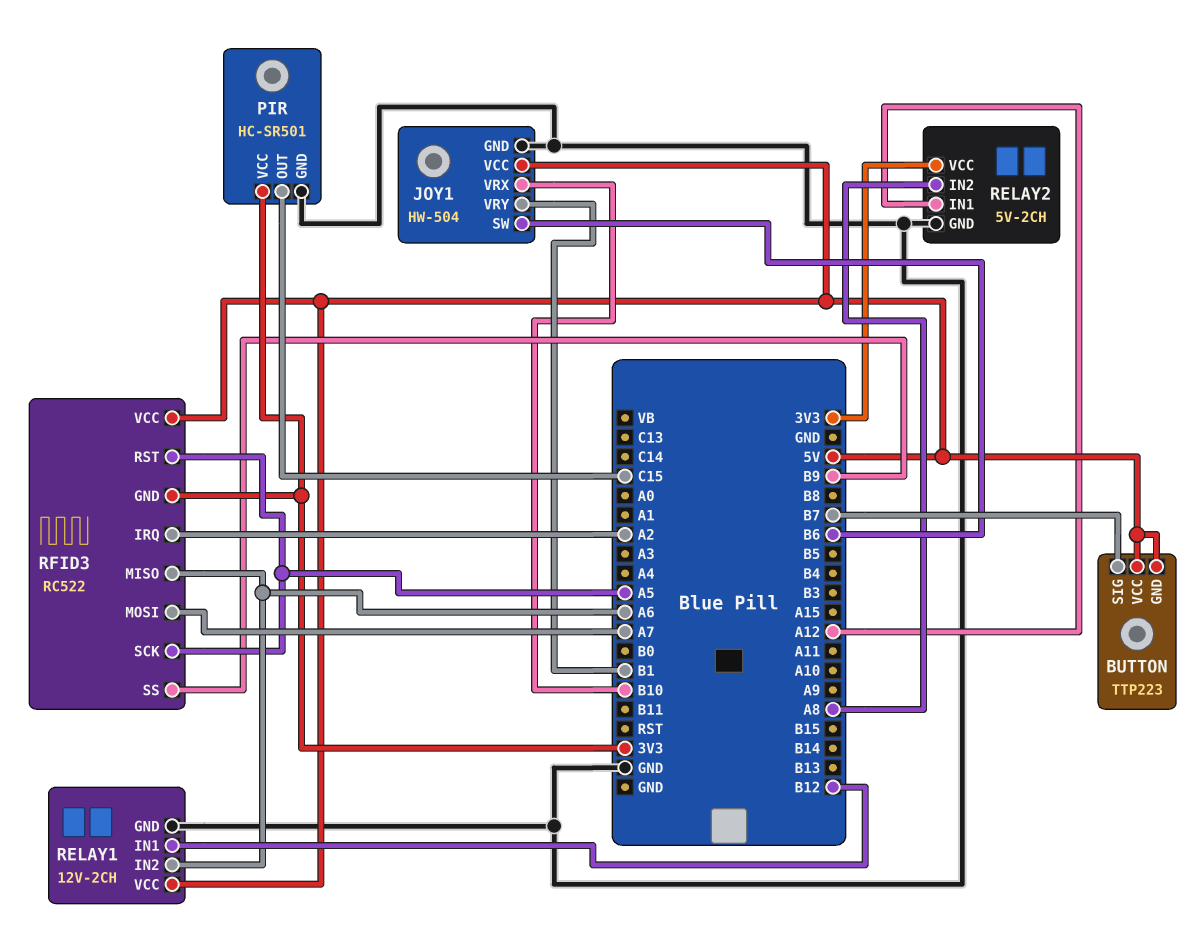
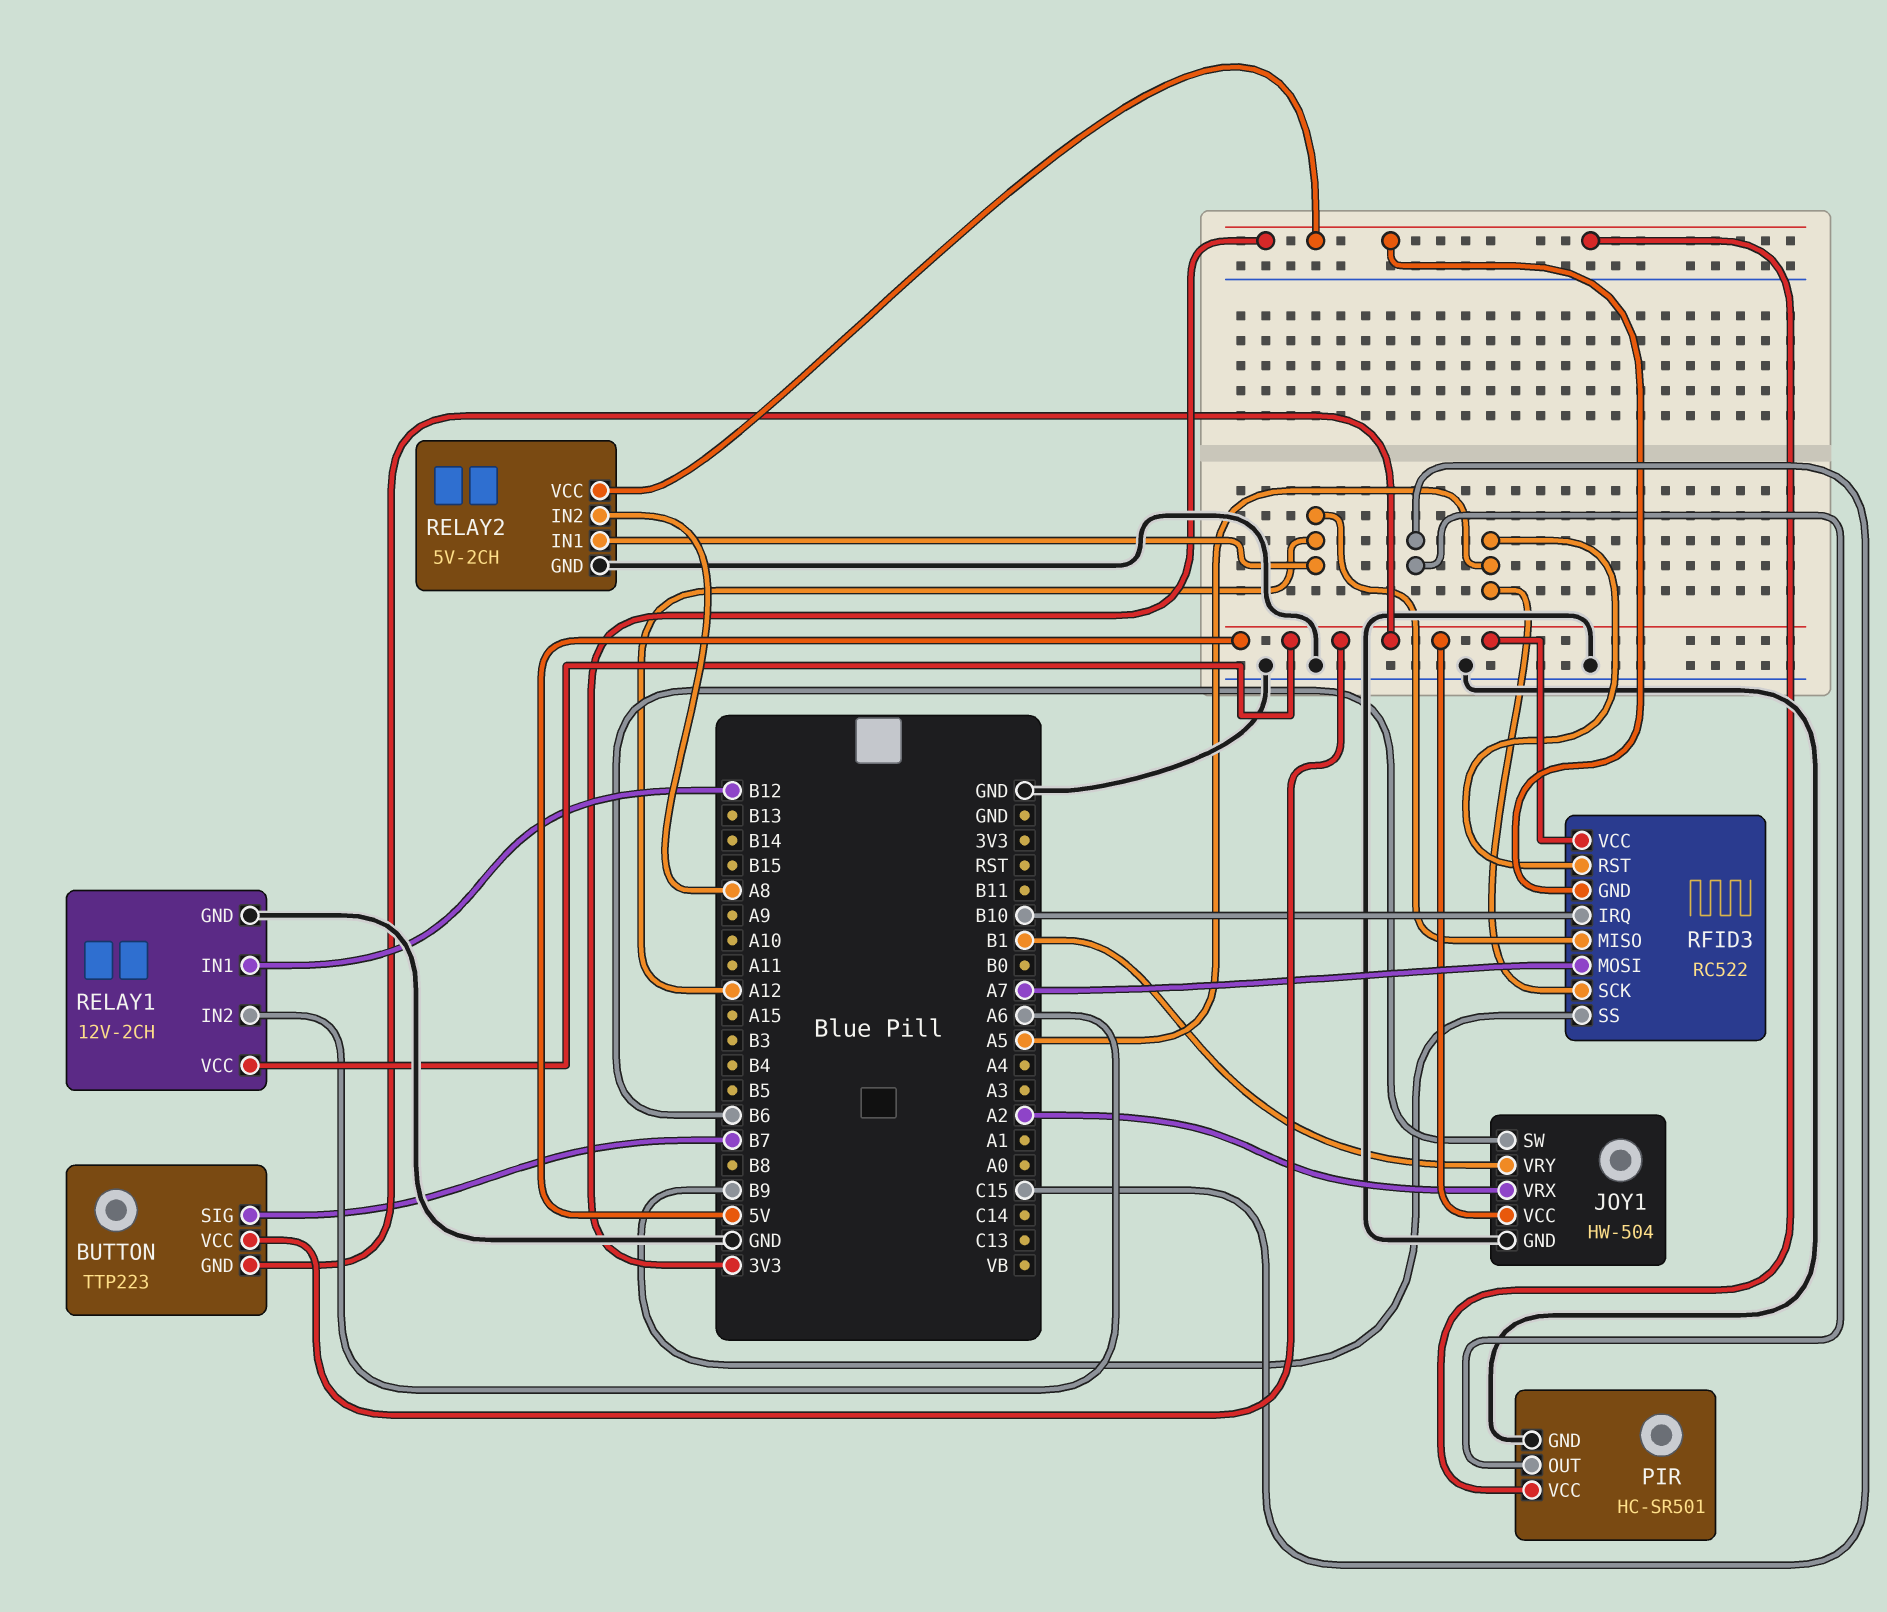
JOY1 pin VRX: B10 -> A2
RFID3 pin IRQ: A2 -> B10
RFID3 pin MISO: A6 -> A12

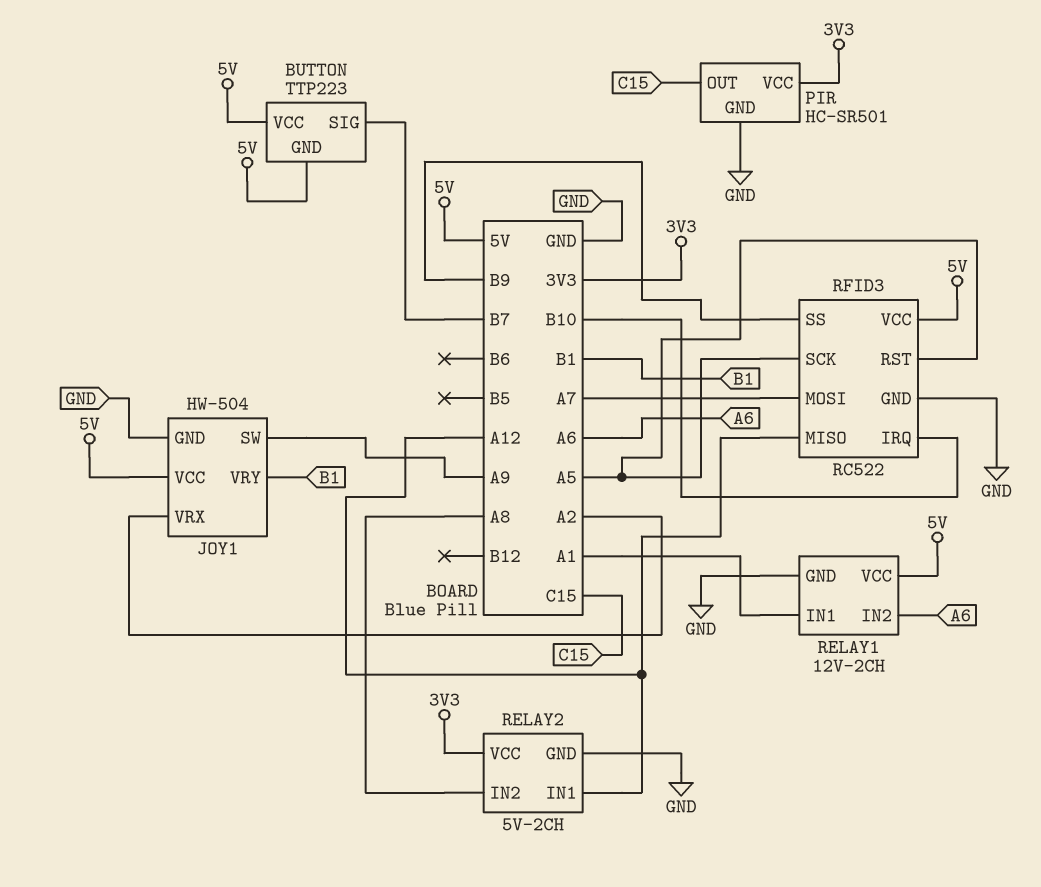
JOY1 pin SW: B6 -> A9
RELAY1 pin IN1: B12 -> A1
RFID3 pin GND: 3V3 -> GND

